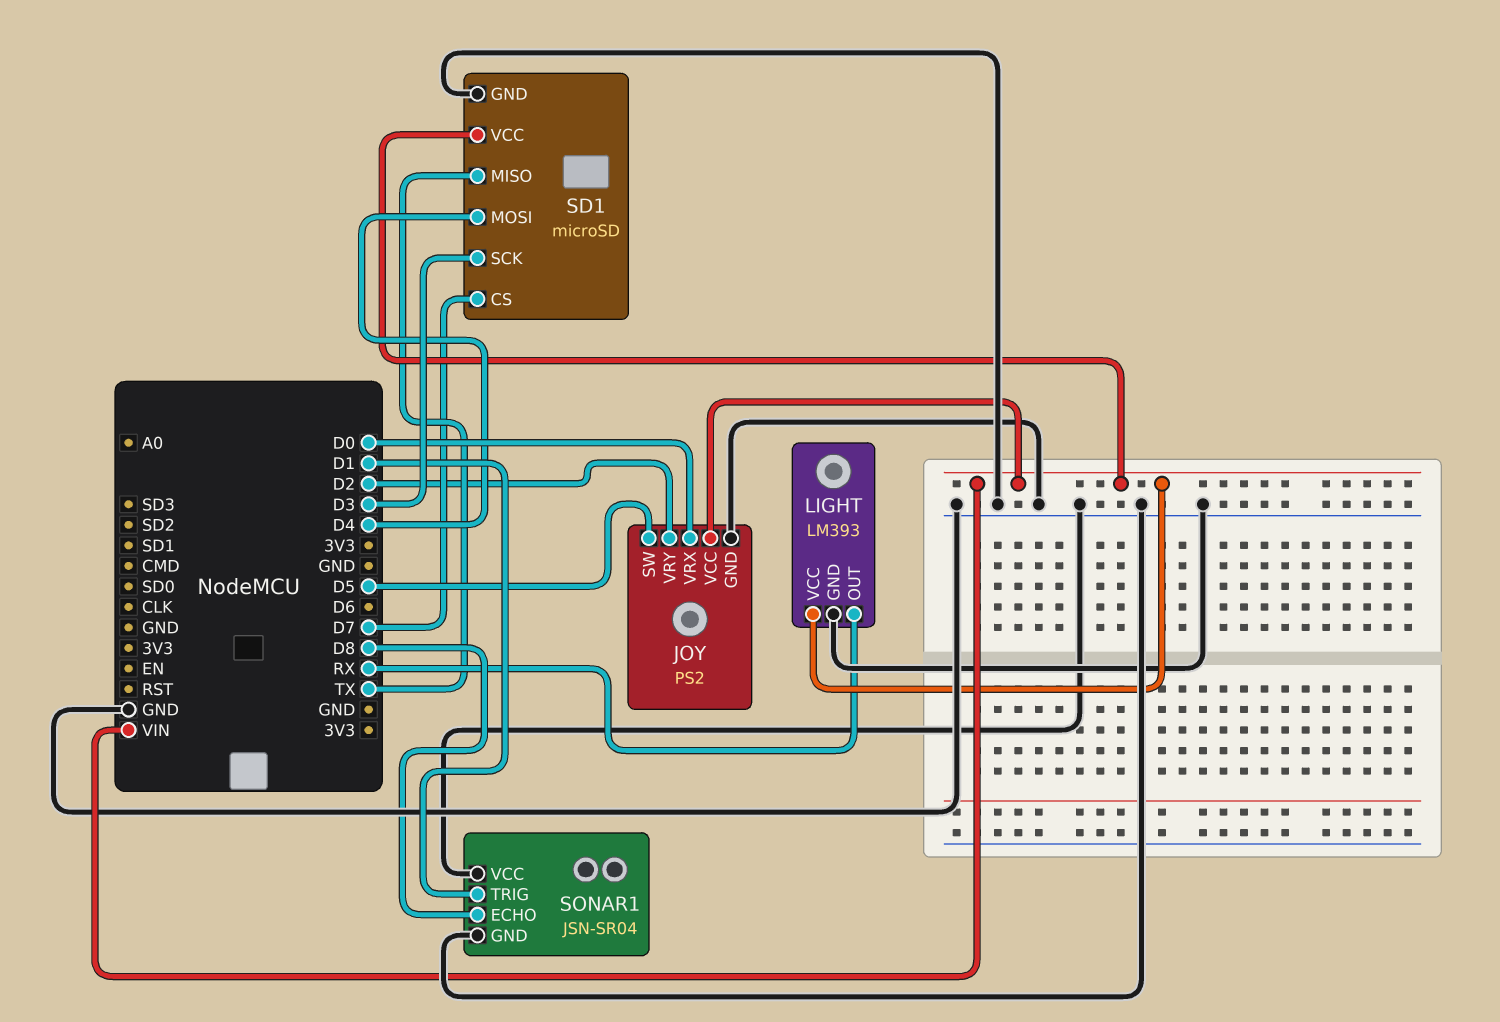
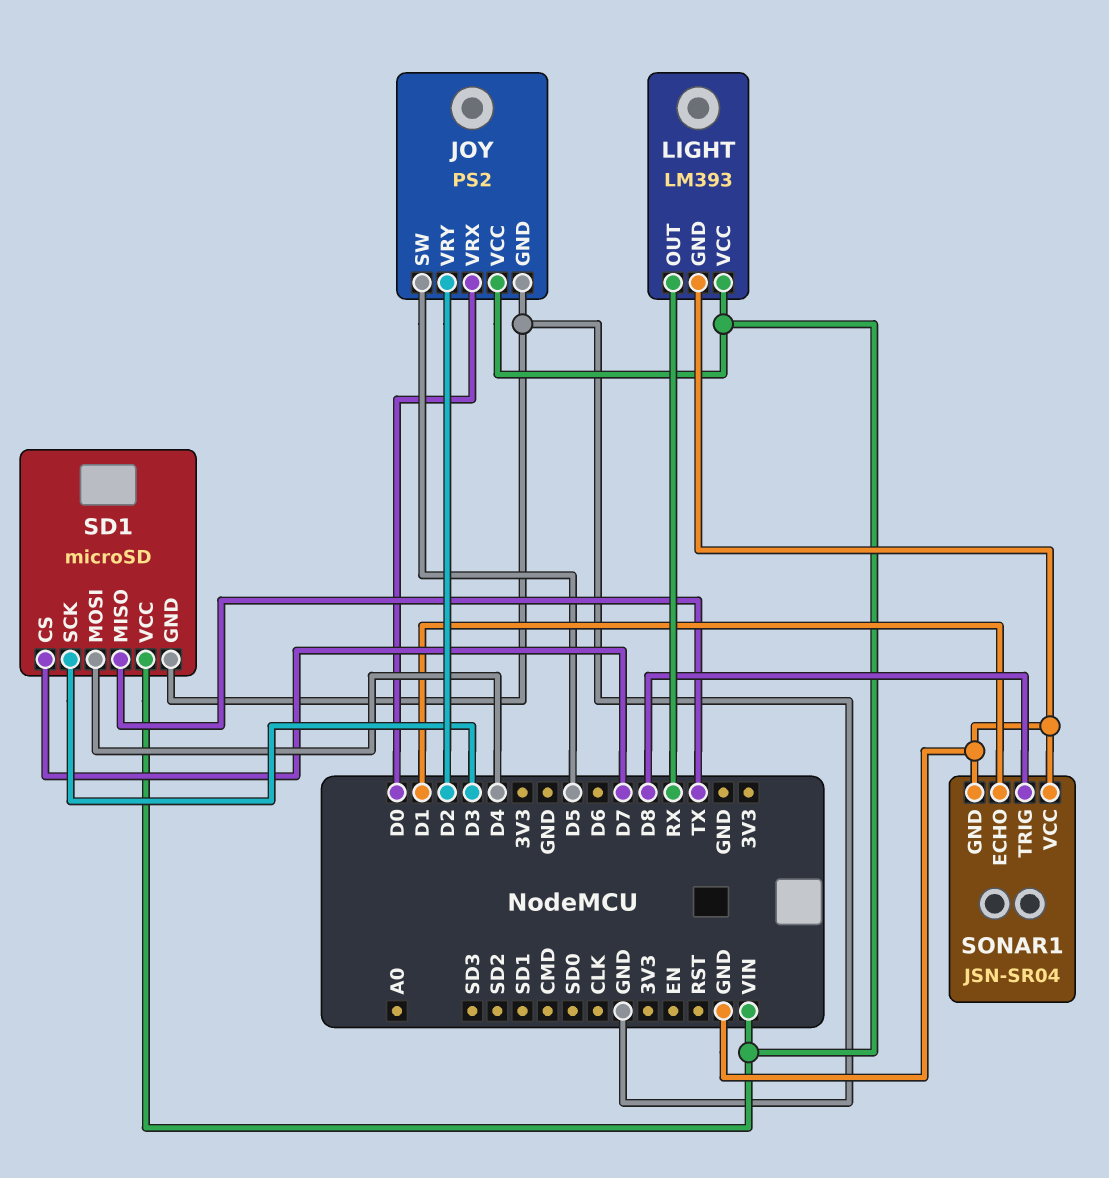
SONAR1 pin ECHO: D8 -> D1
SONAR1 pin TRIG: D1 -> D8

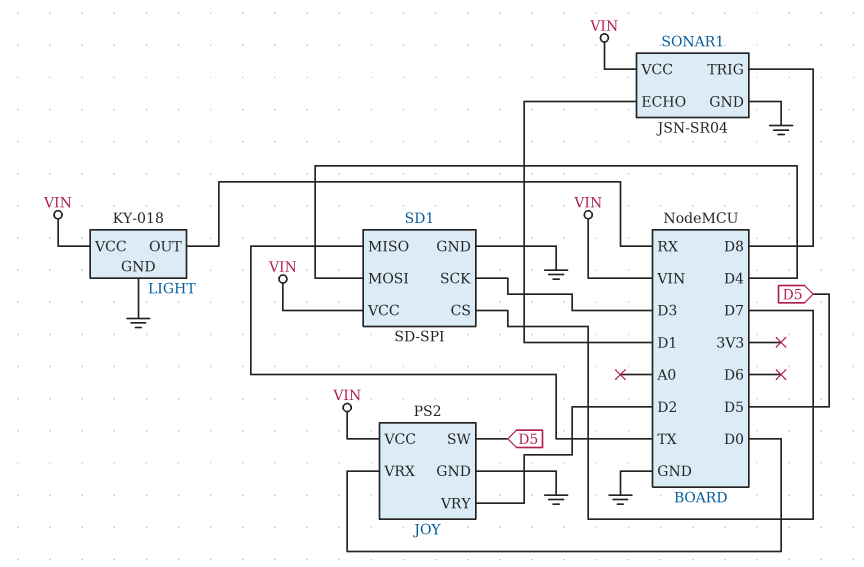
LIGHT: LM393 -> KY-018
SD1: microSD -> SD-SPI
SONAR1 pin VCC: GND -> VIN

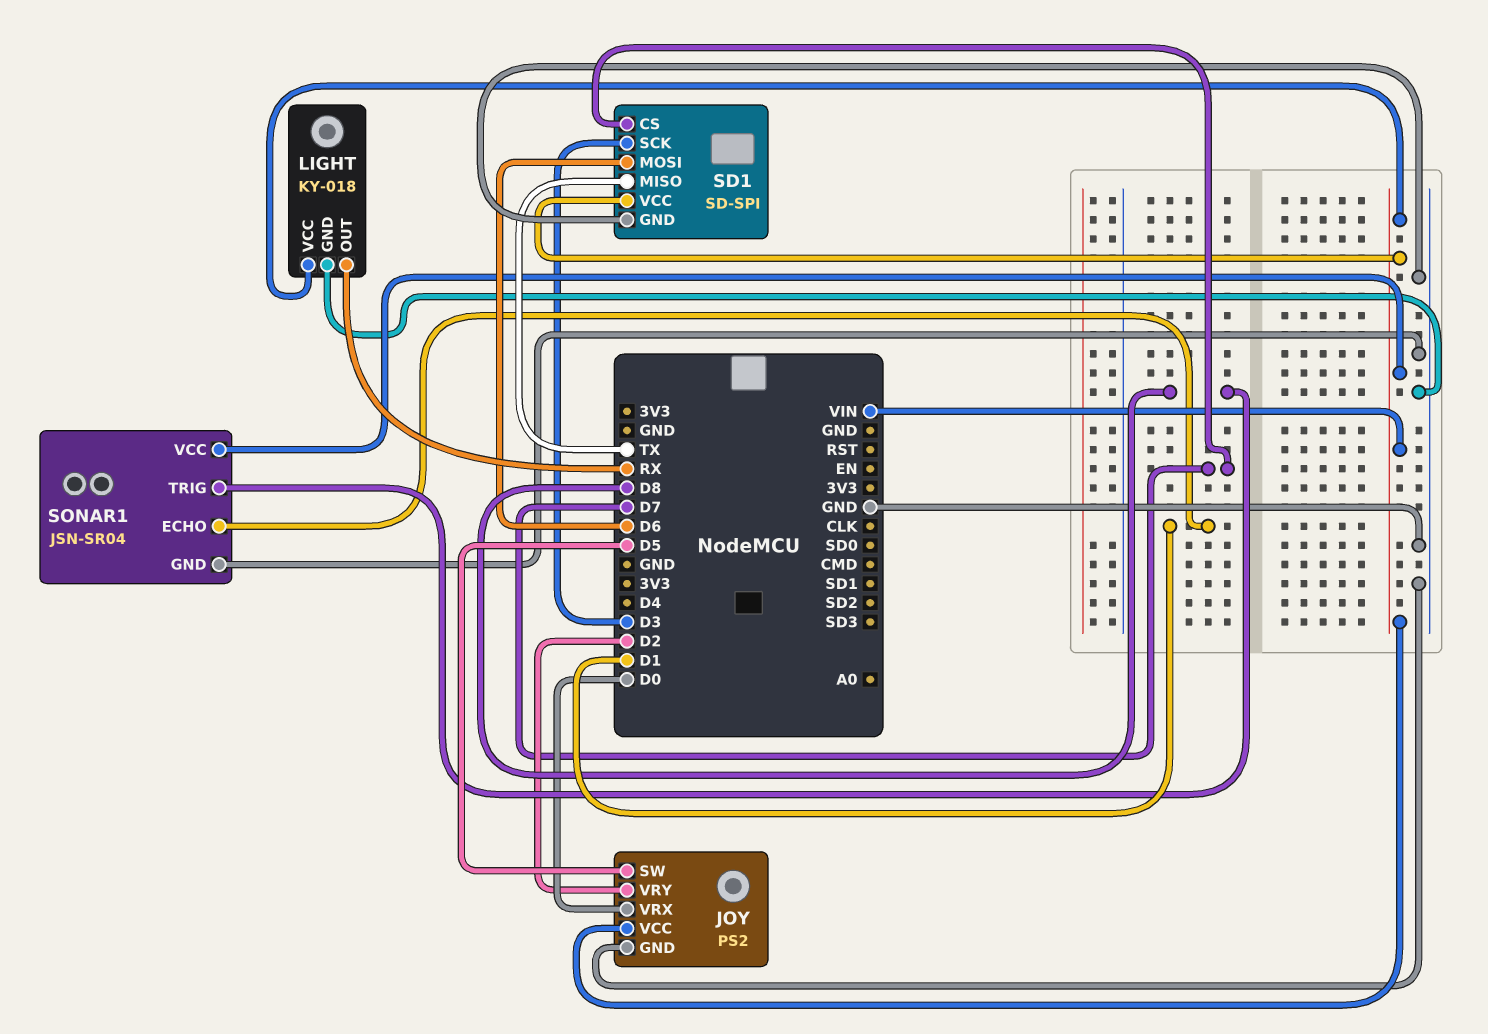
SD1 pin MOSI: D4 -> D6

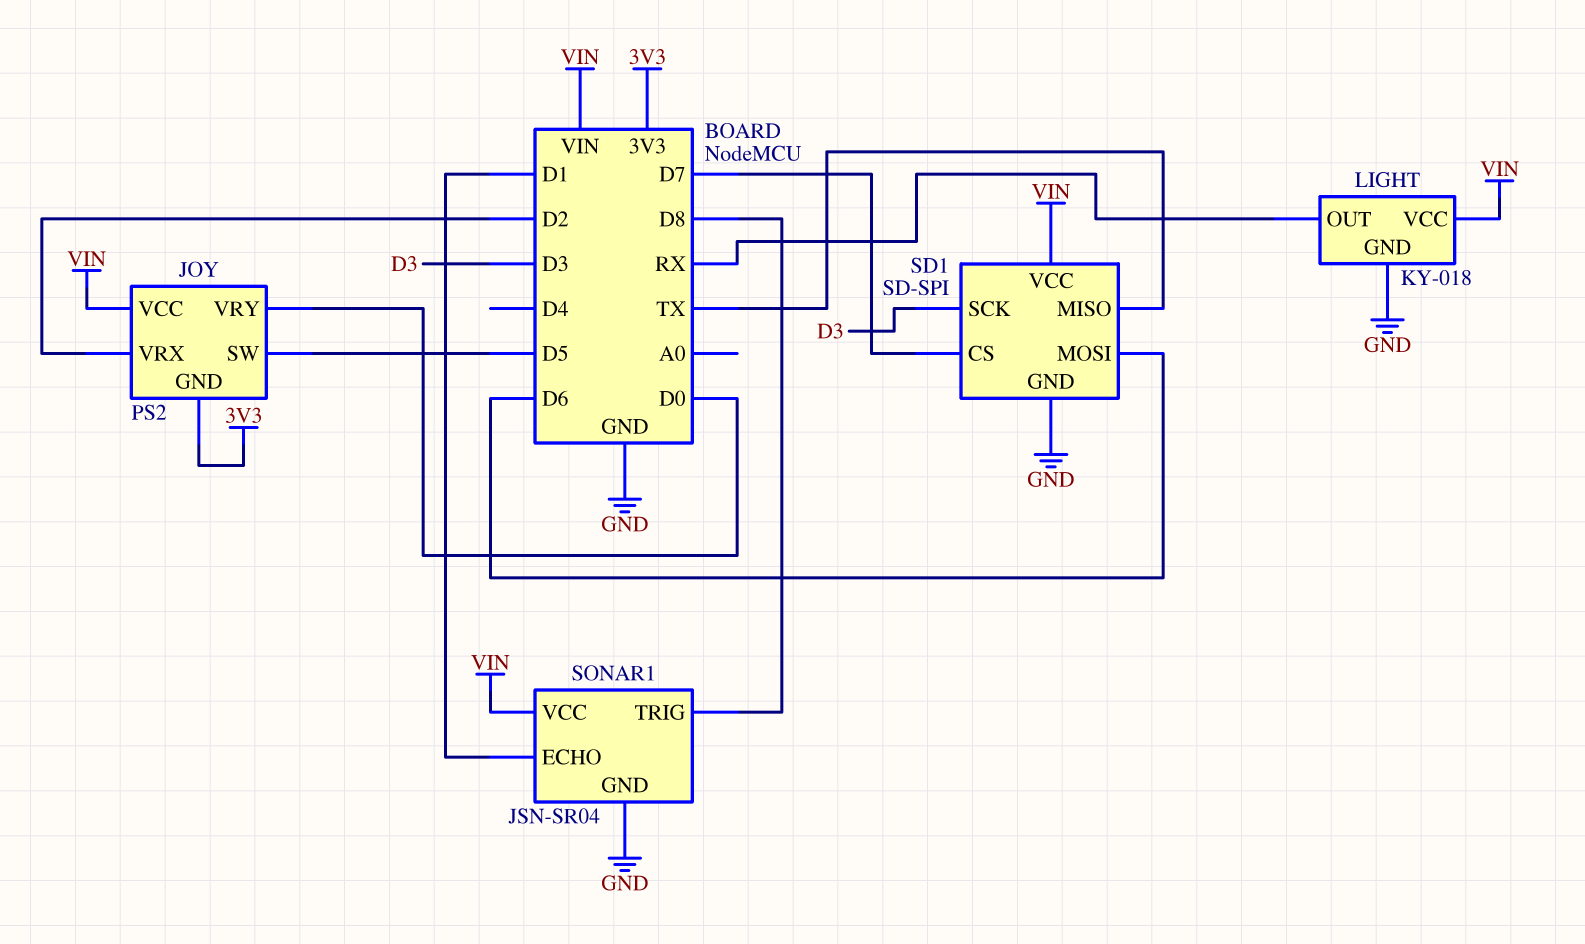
JOY pin GND: GND -> 3V3
JOY pin VRX: D0 -> D2
JOY pin VRY: D2 -> D0

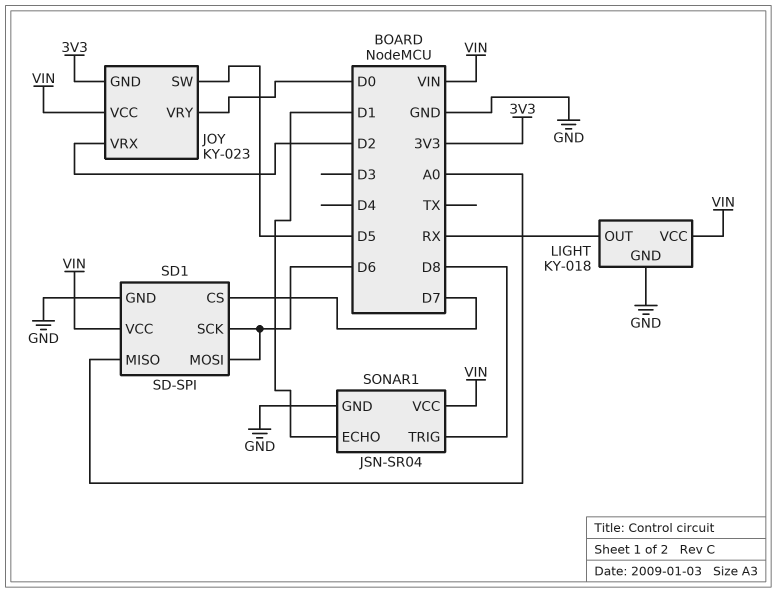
JOY: PS2 -> KY-023
SD1 pin MISO: TX -> A0
SD1 pin SCK: D3 -> D6

